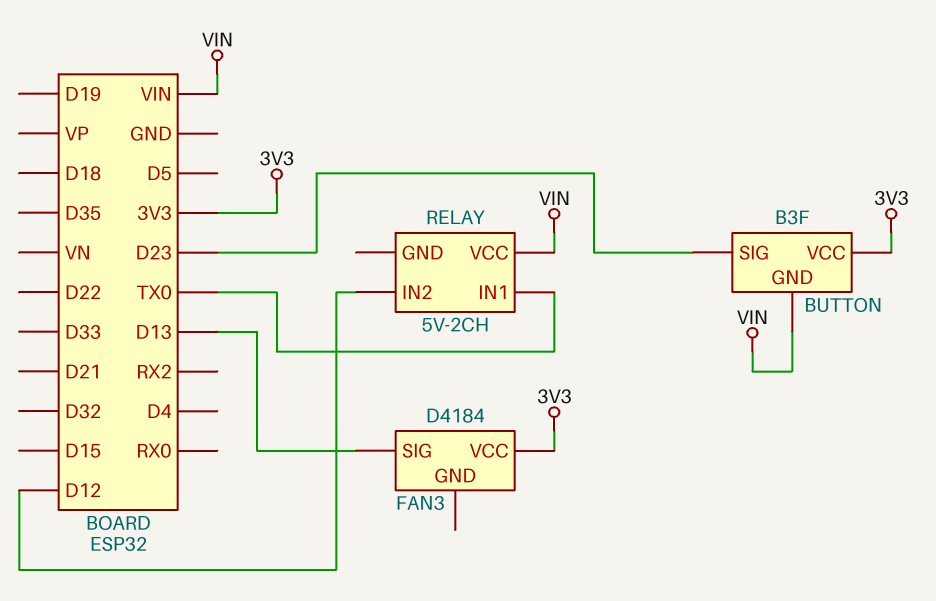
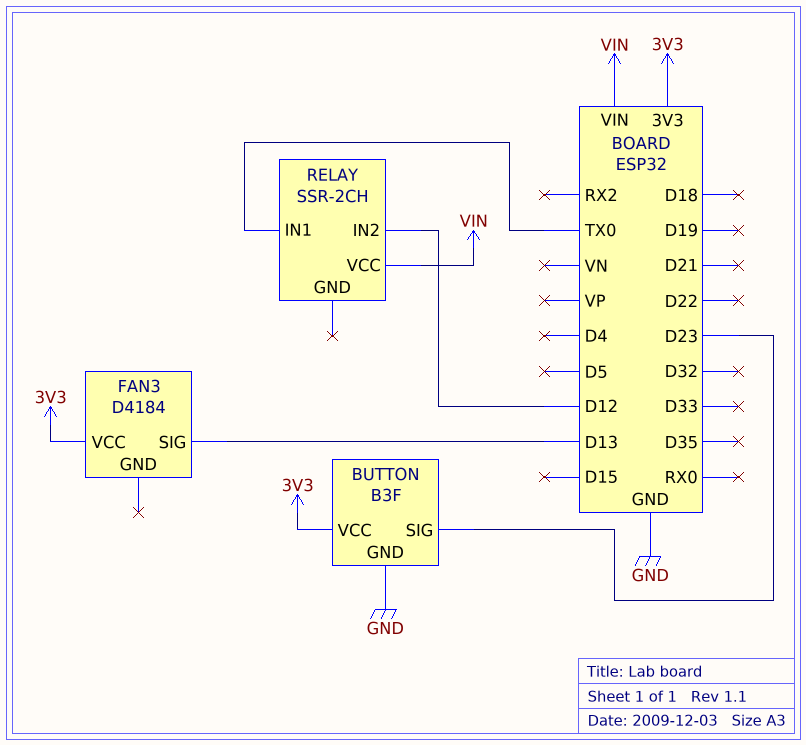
BUTTON pin GND: VIN -> GND
RELAY: 5V-2CH -> SSR-2CH

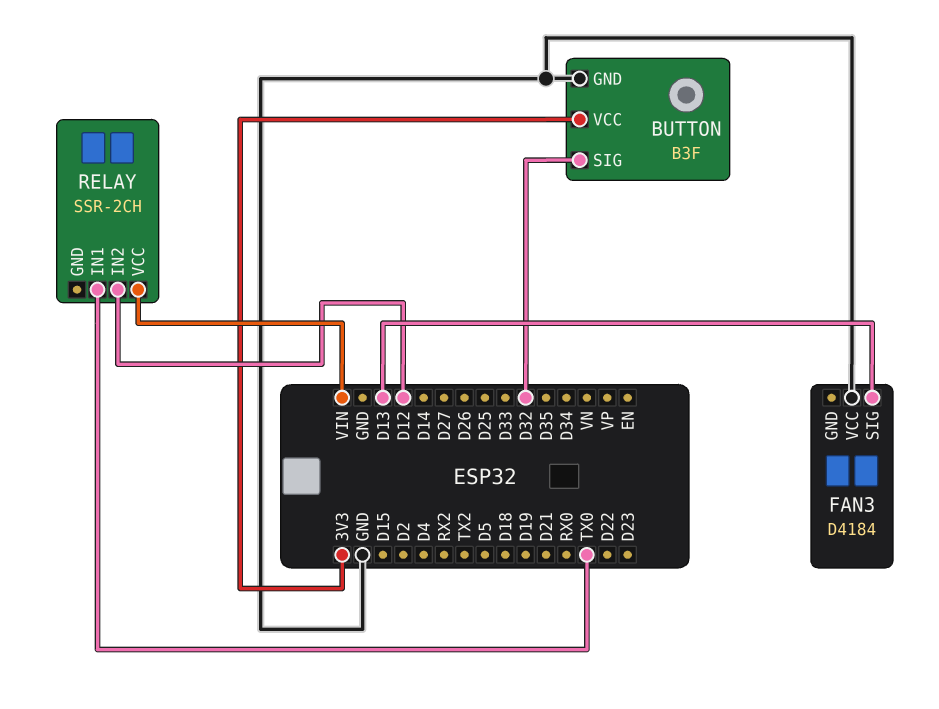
BUTTON pin SIG: D23 -> D32
FAN3 pin VCC: 3V3 -> GND

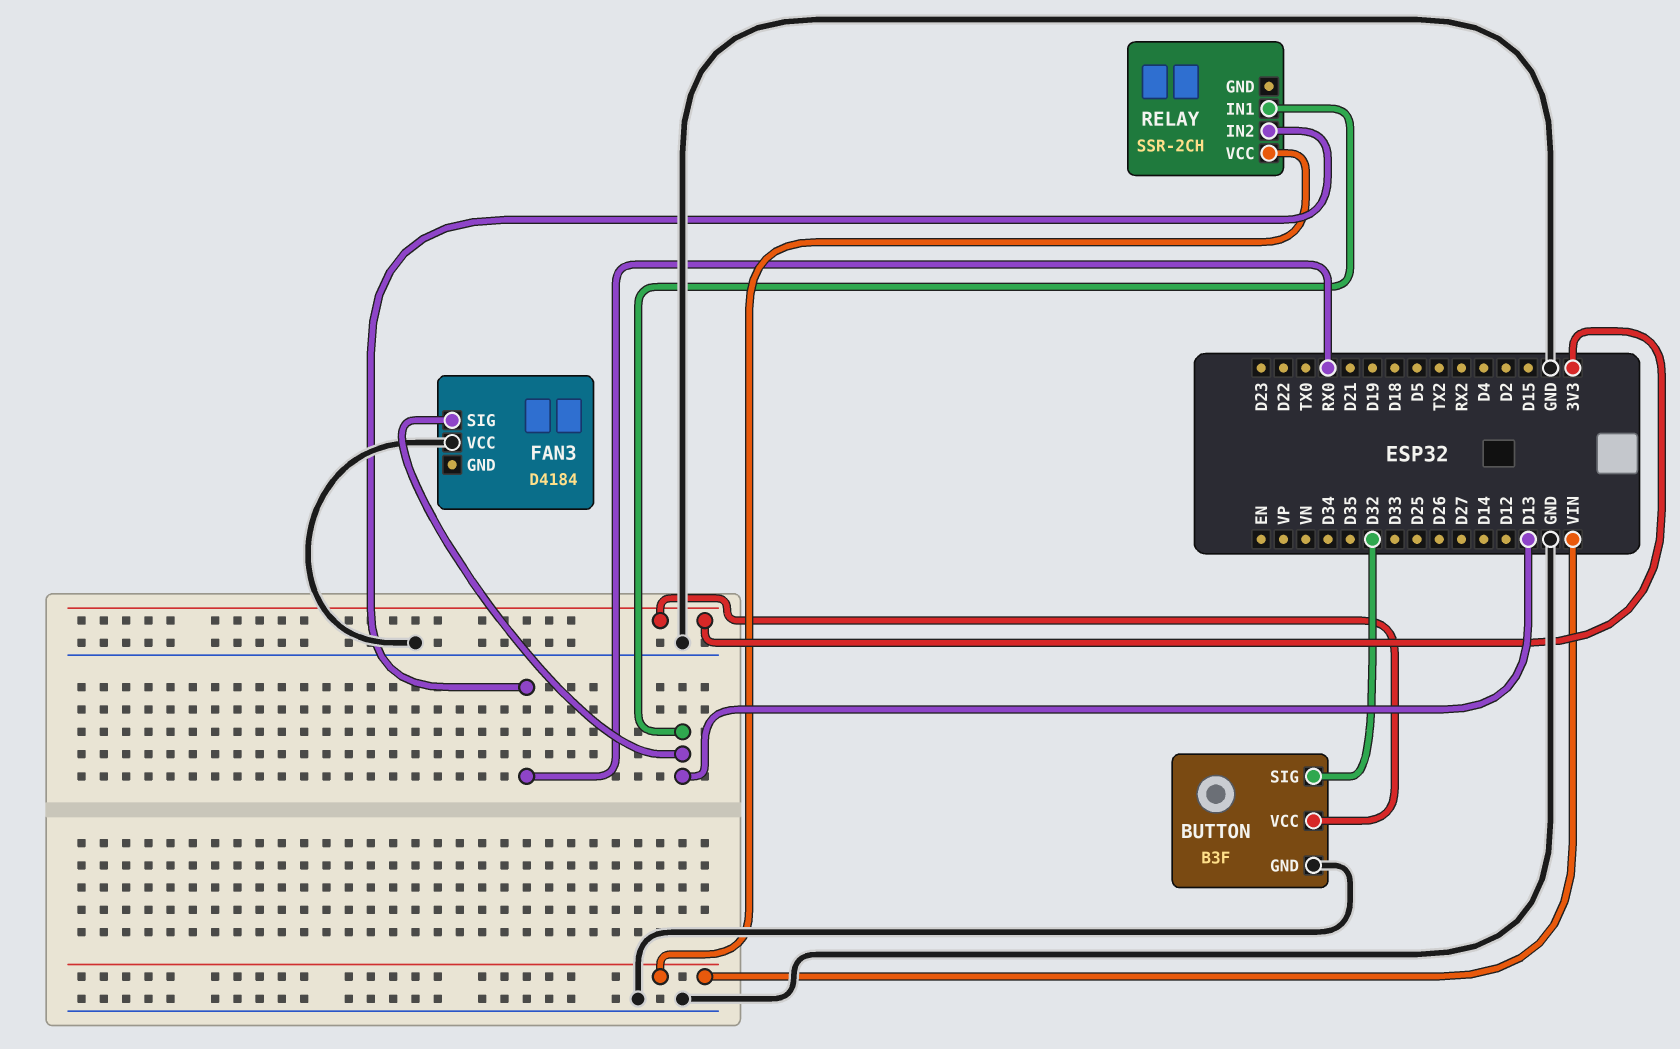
RELAY pin IN1: TX0 -> D13
RELAY pin IN2: D12 -> RX0

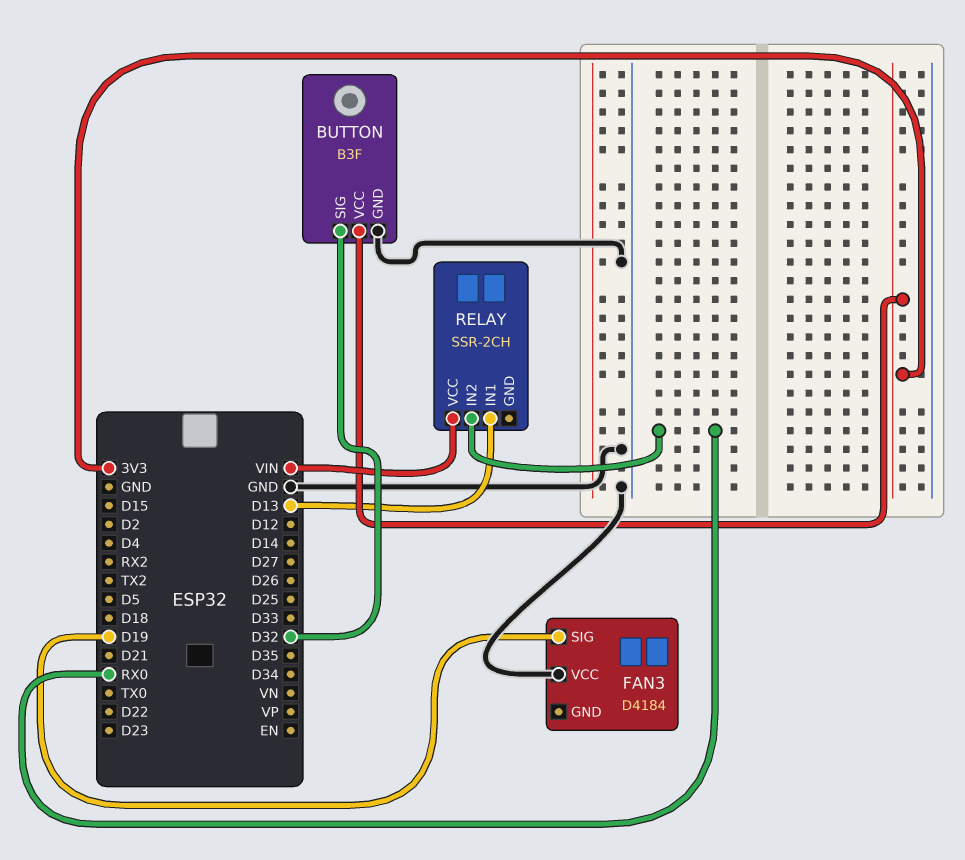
FAN3 pin SIG: D13 -> D19

